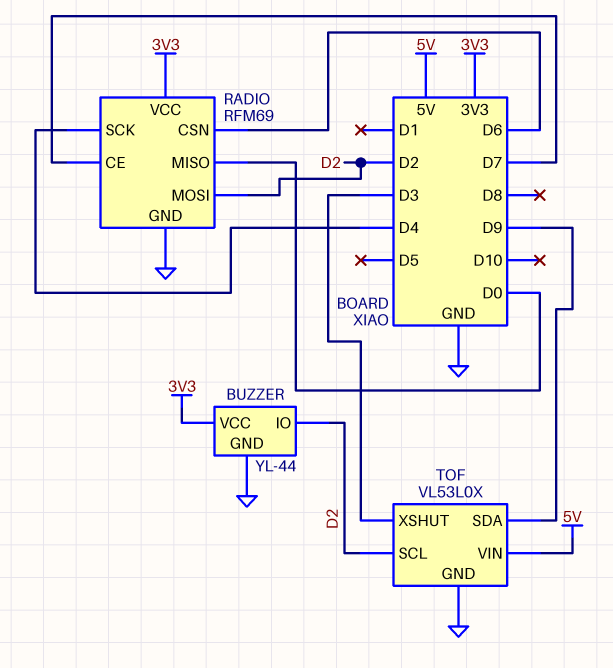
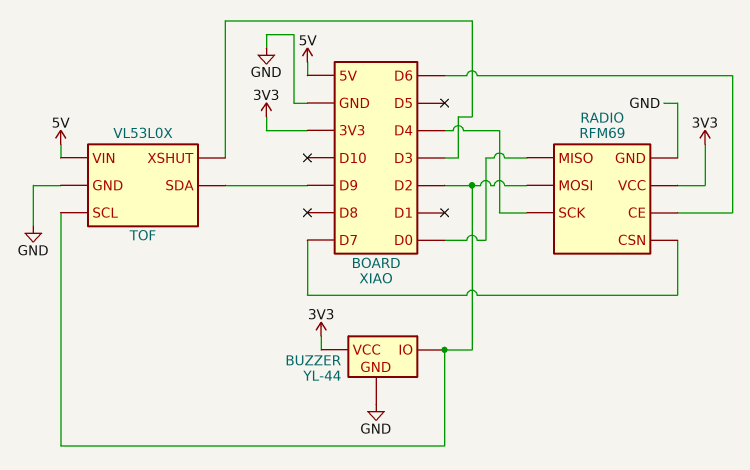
RADIO pin CE: D7 -> D6
RADIO pin CSN: D6 -> D7

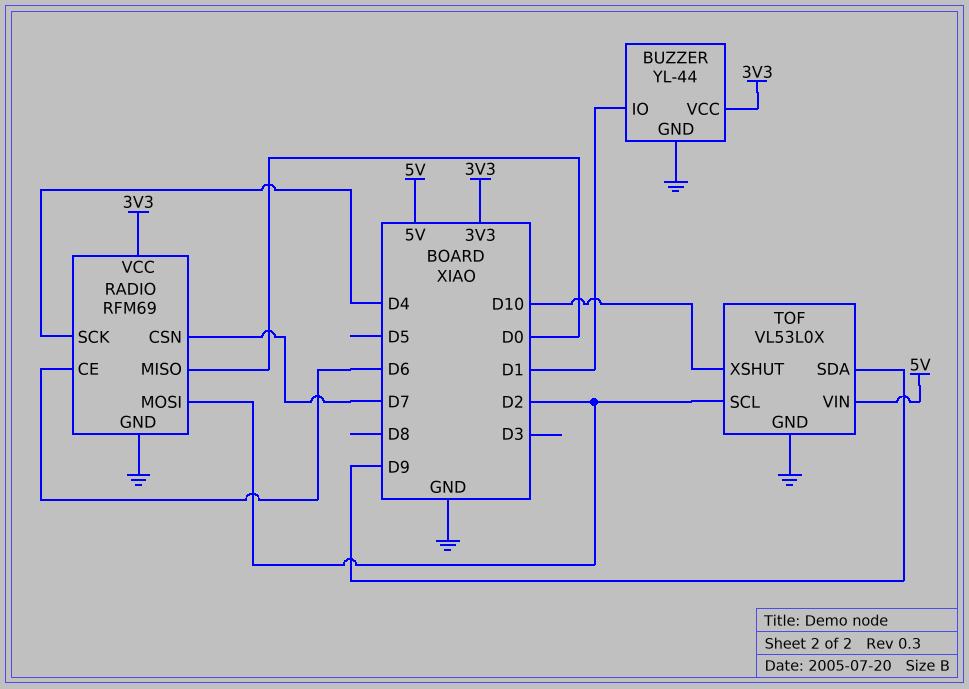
BUZZER pin IO: D2 -> D1
TOF pin XSHUT: D3 -> D10

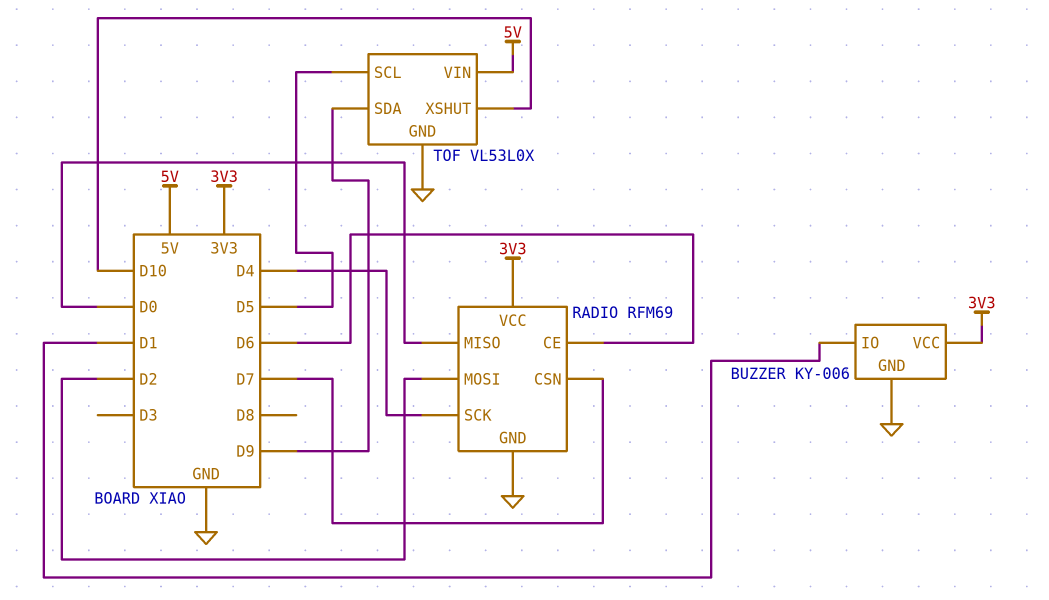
BUZZER: YL-44 -> KY-006
TOF pin SCL: D2 -> D5

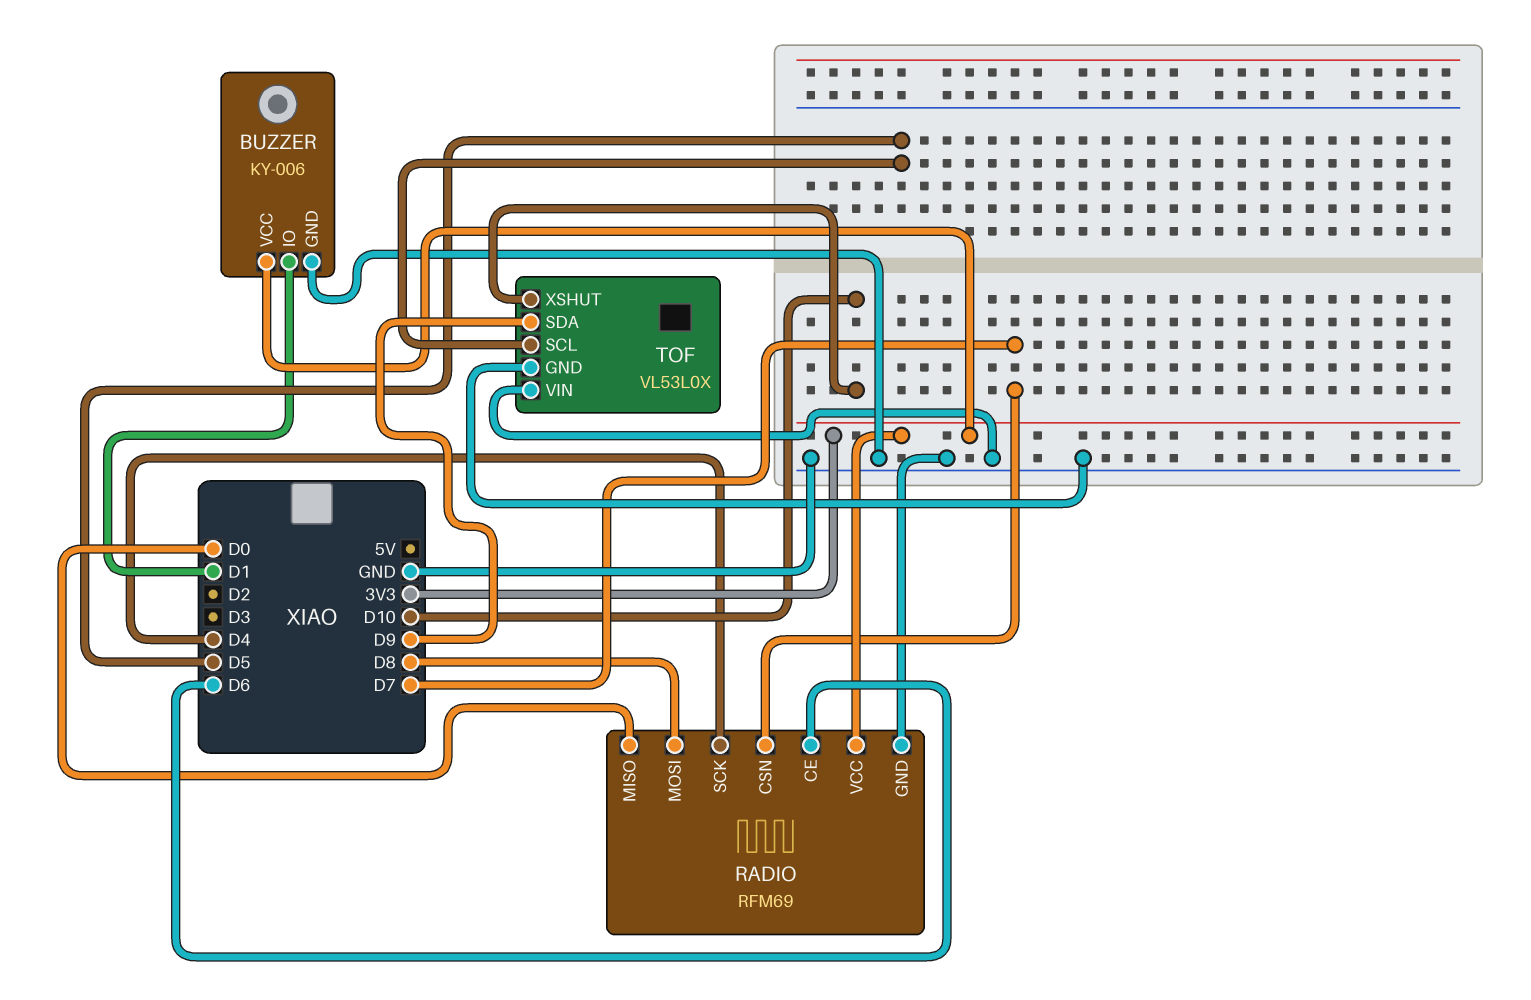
RADIO pin MOSI: D2 -> D8
TOF pin VIN: 5V -> GND

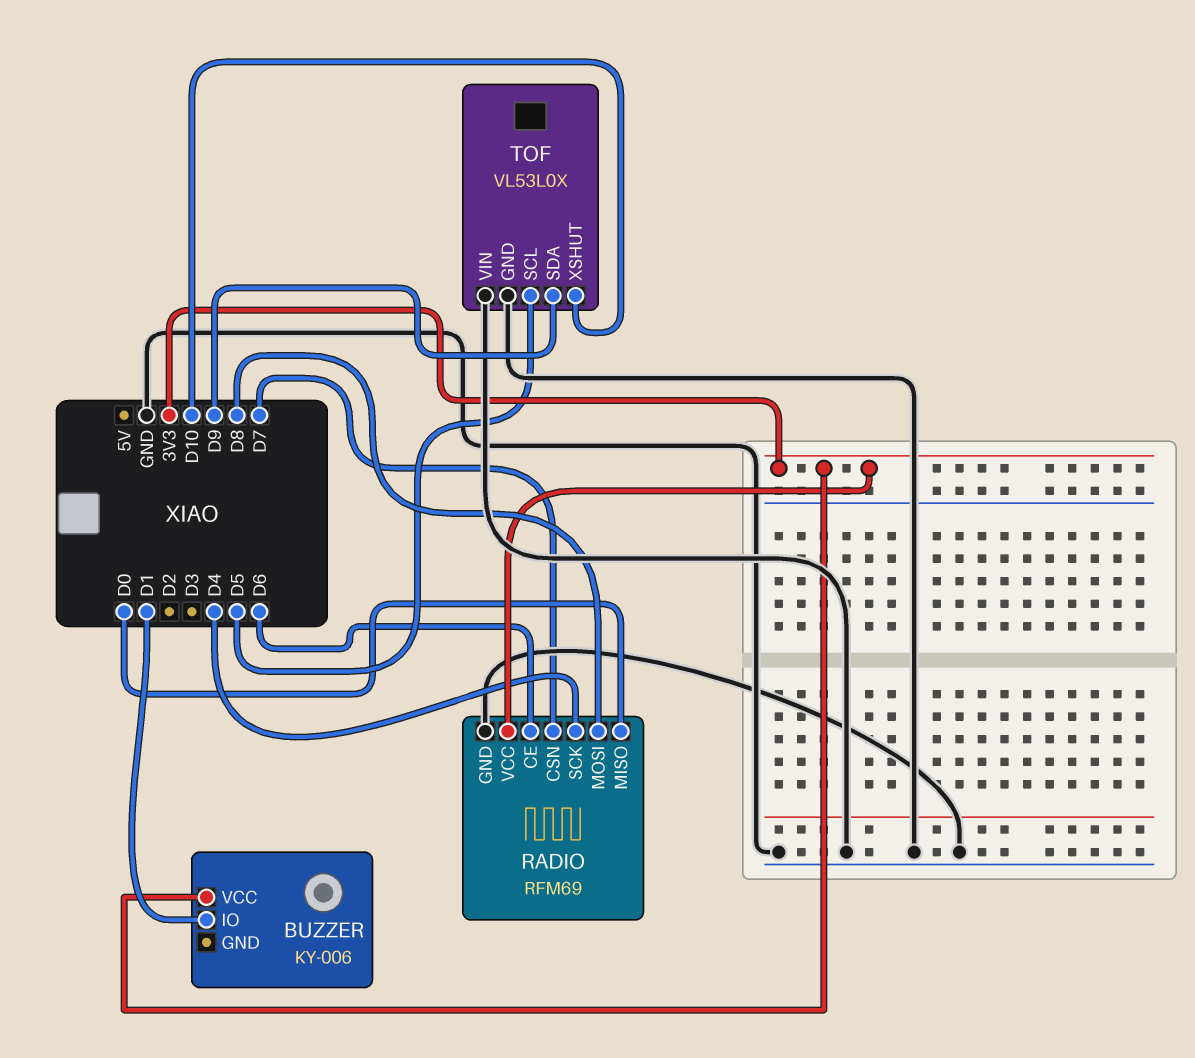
BUZZER pin GND: GND -> none

